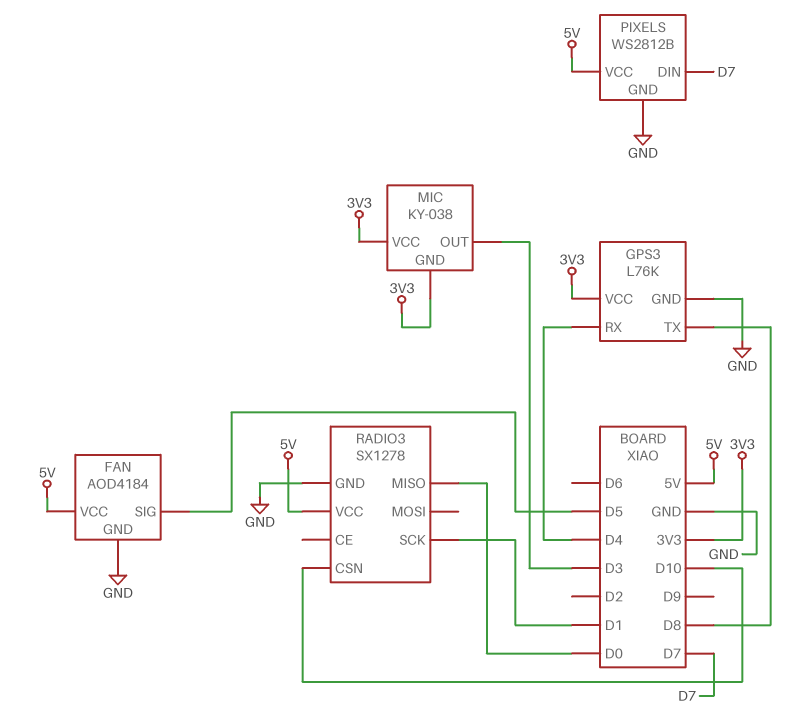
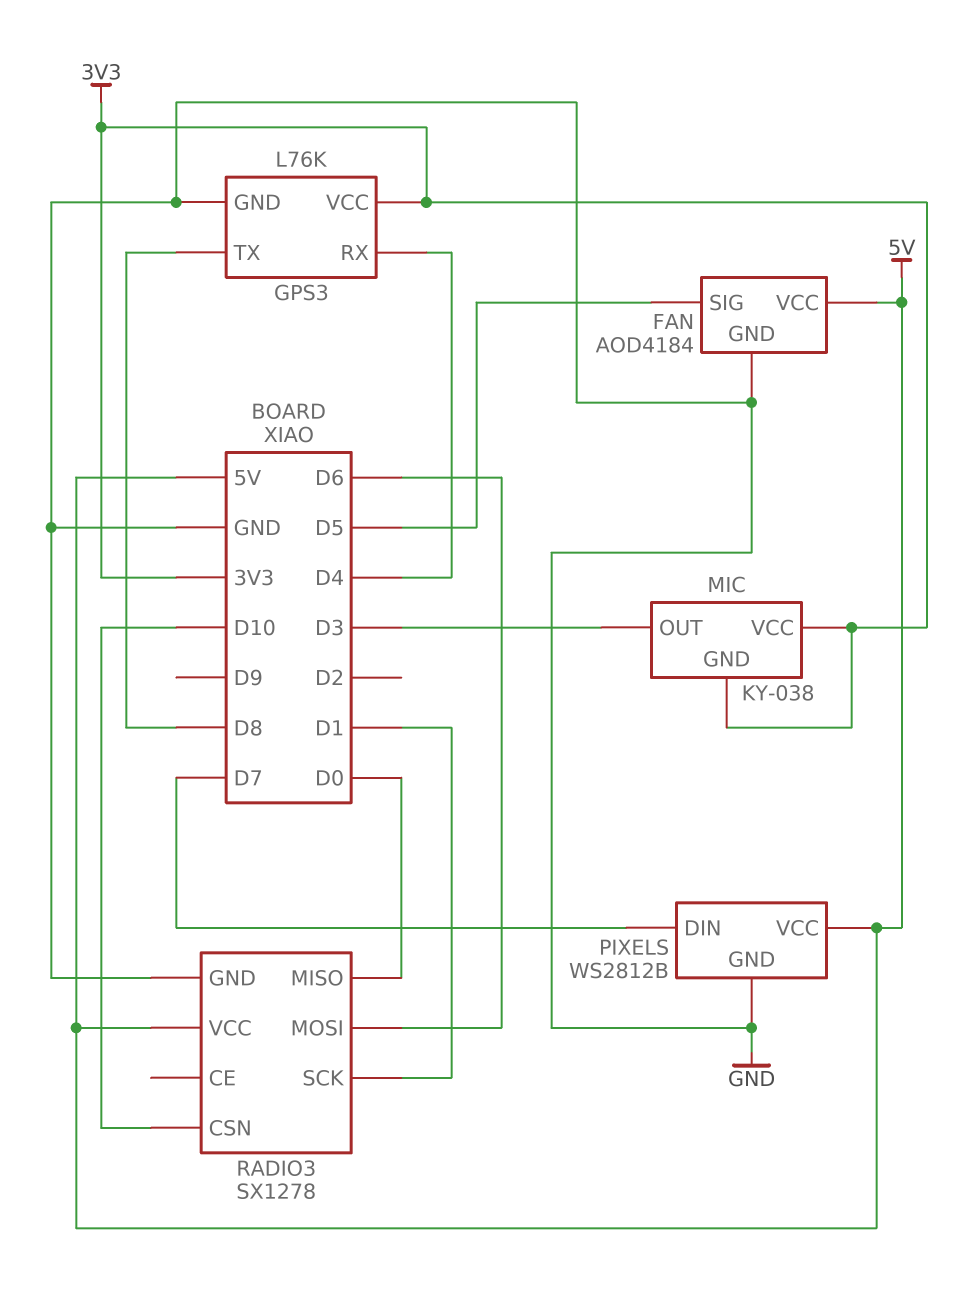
RADIO3 pin MOSI: none -> D6

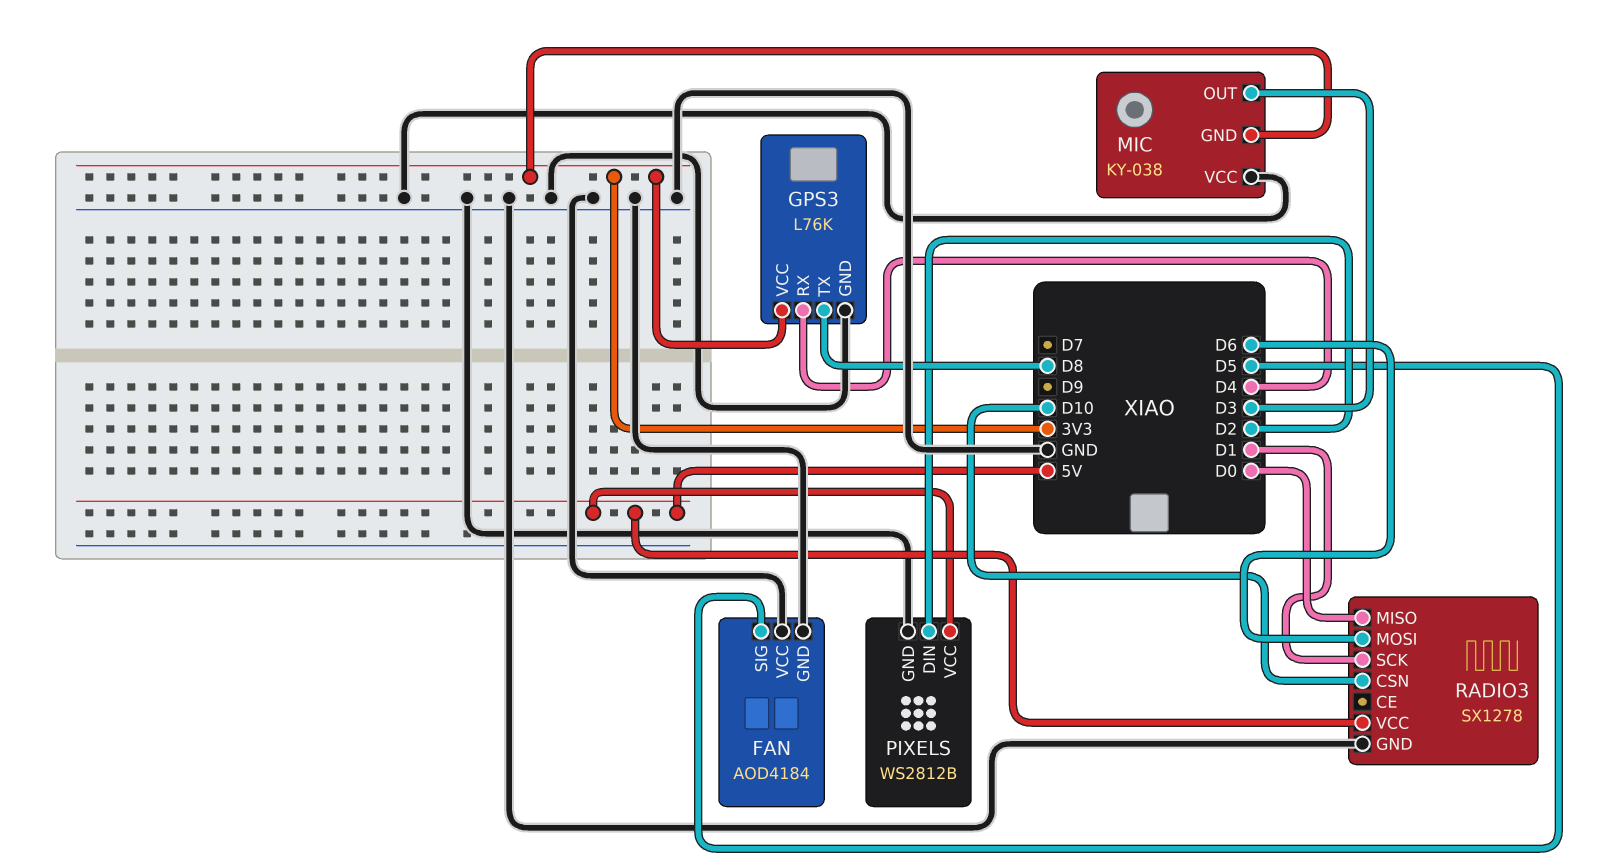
FAN pin VCC: 5V -> GND
MIC pin VCC: 3V3 -> GND
PIXELS pin DIN: D7 -> D2

